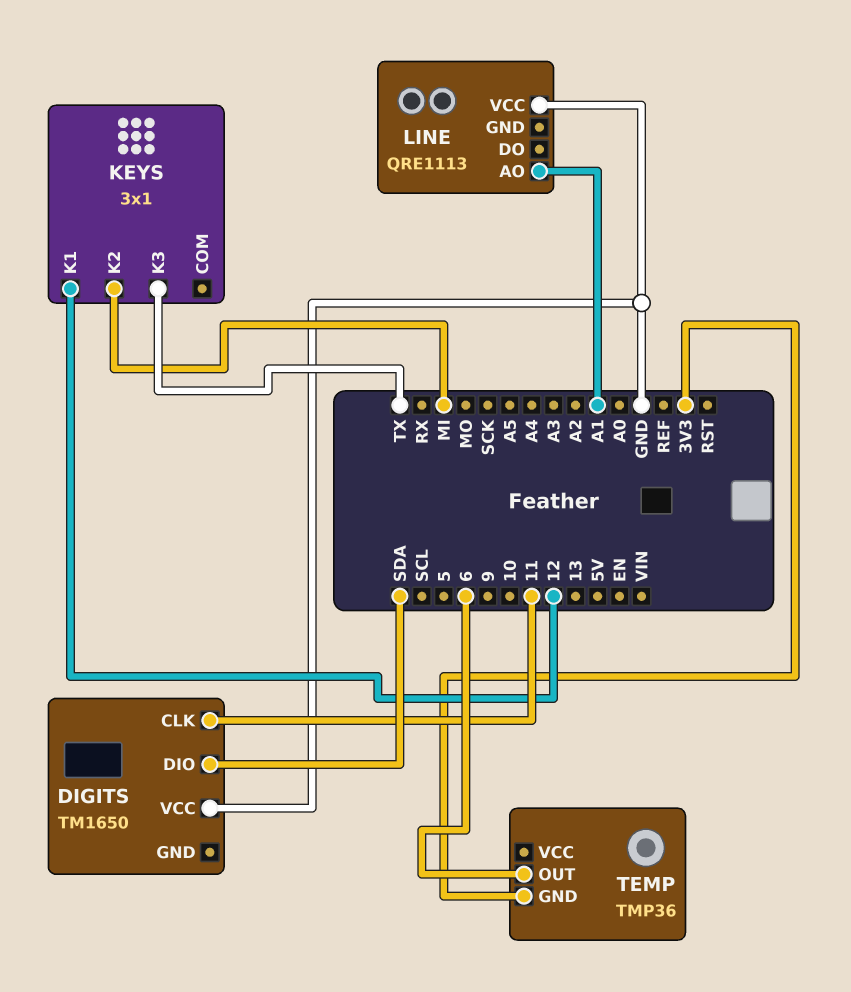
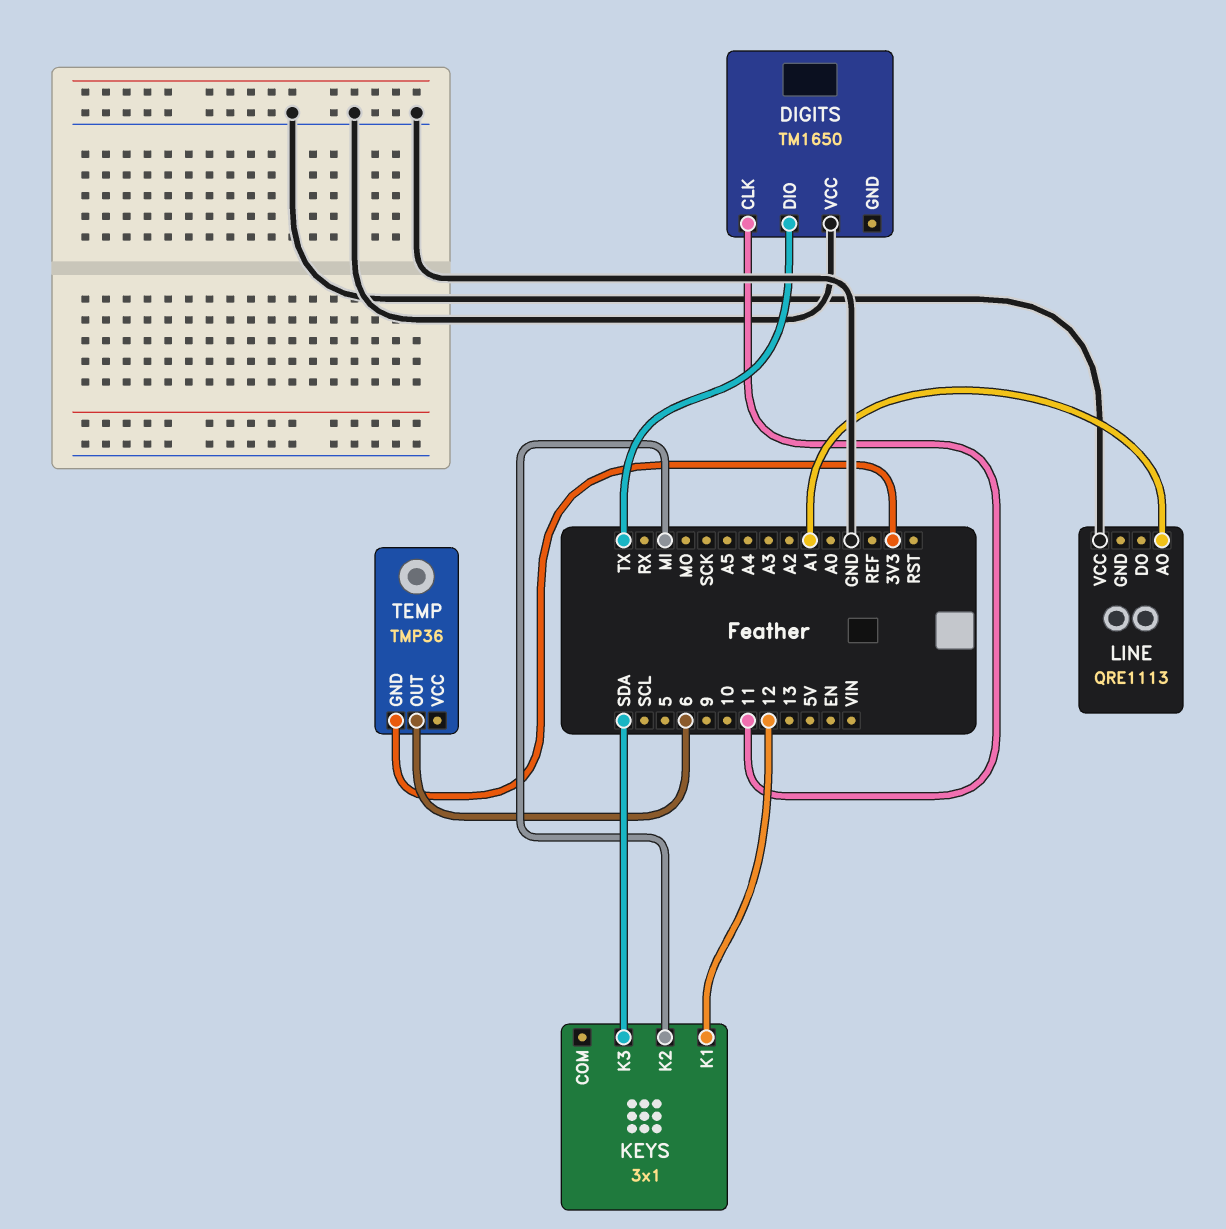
DIGITS pin DIO: SDA -> TX
KEYS pin K3: TX -> SDA

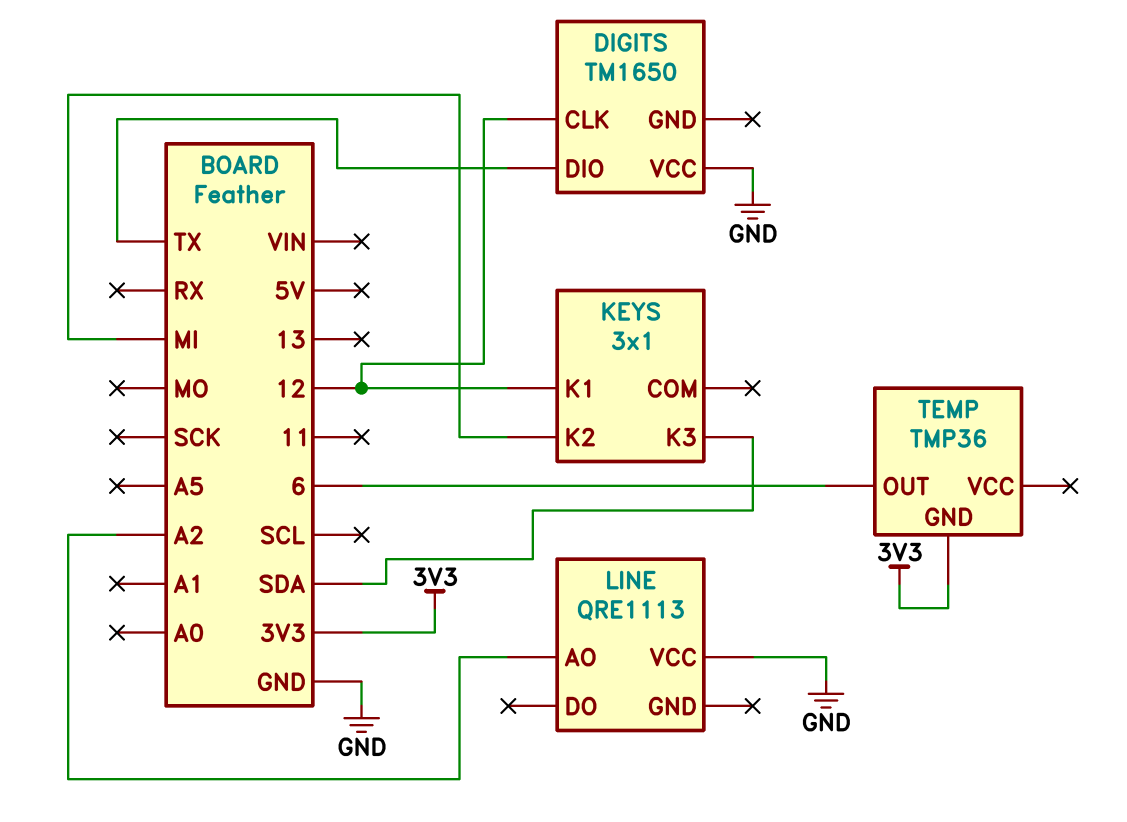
DIGITS pin CLK: 11 -> 12
LINE pin AO: A1 -> A2

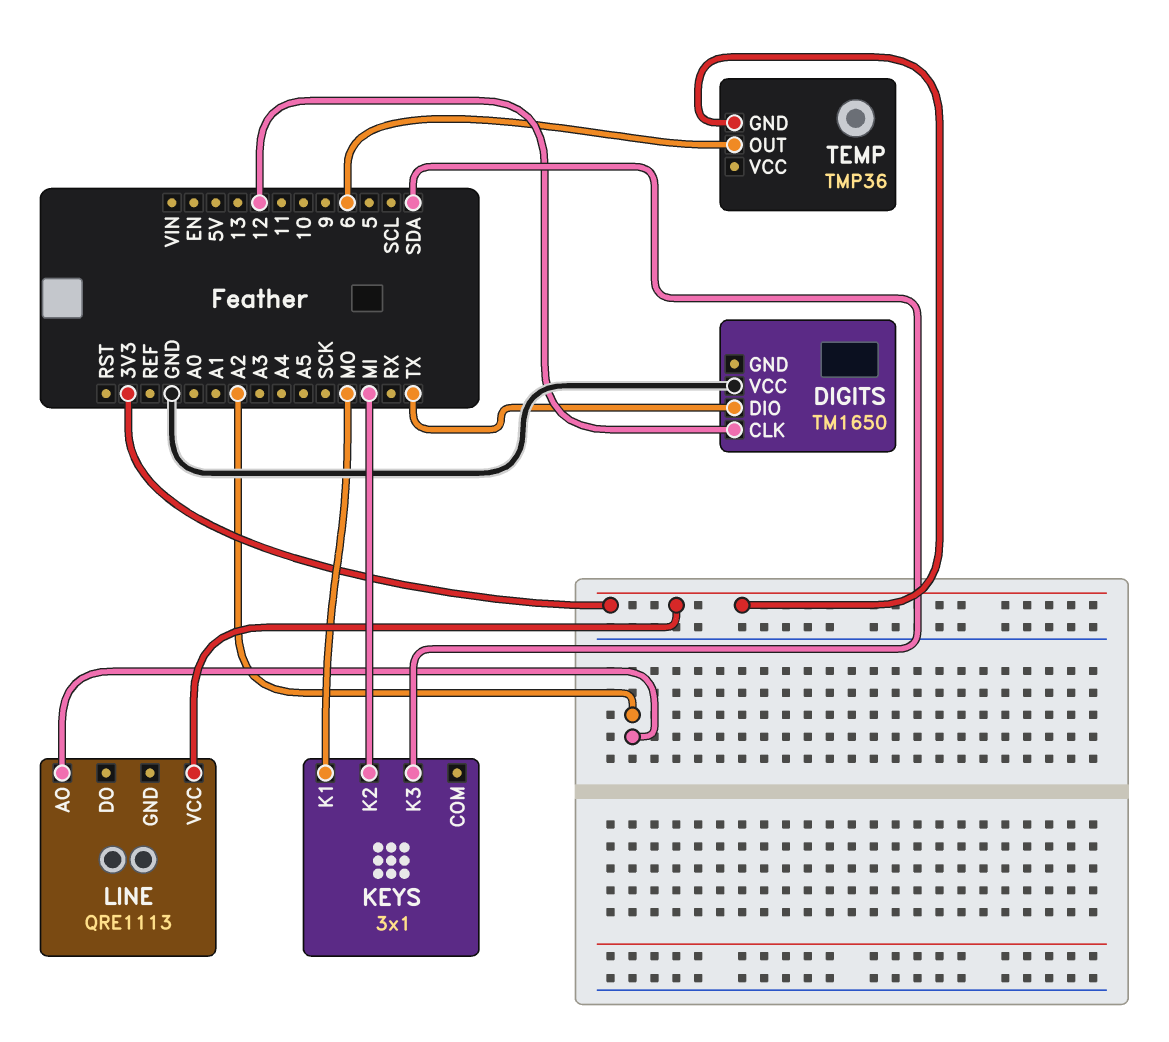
KEYS pin K1: 12 -> MO
LINE pin VCC: GND -> 3V3

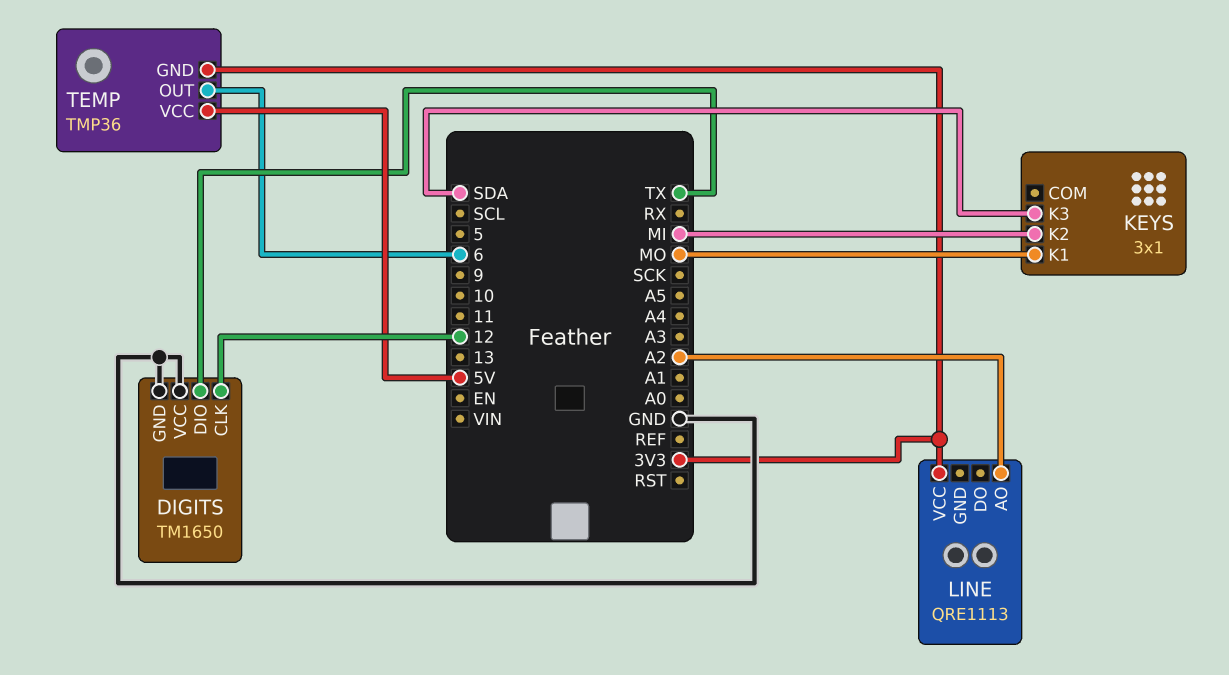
DIGITS pin GND: none -> GND
TEMP pin VCC: none -> 5V

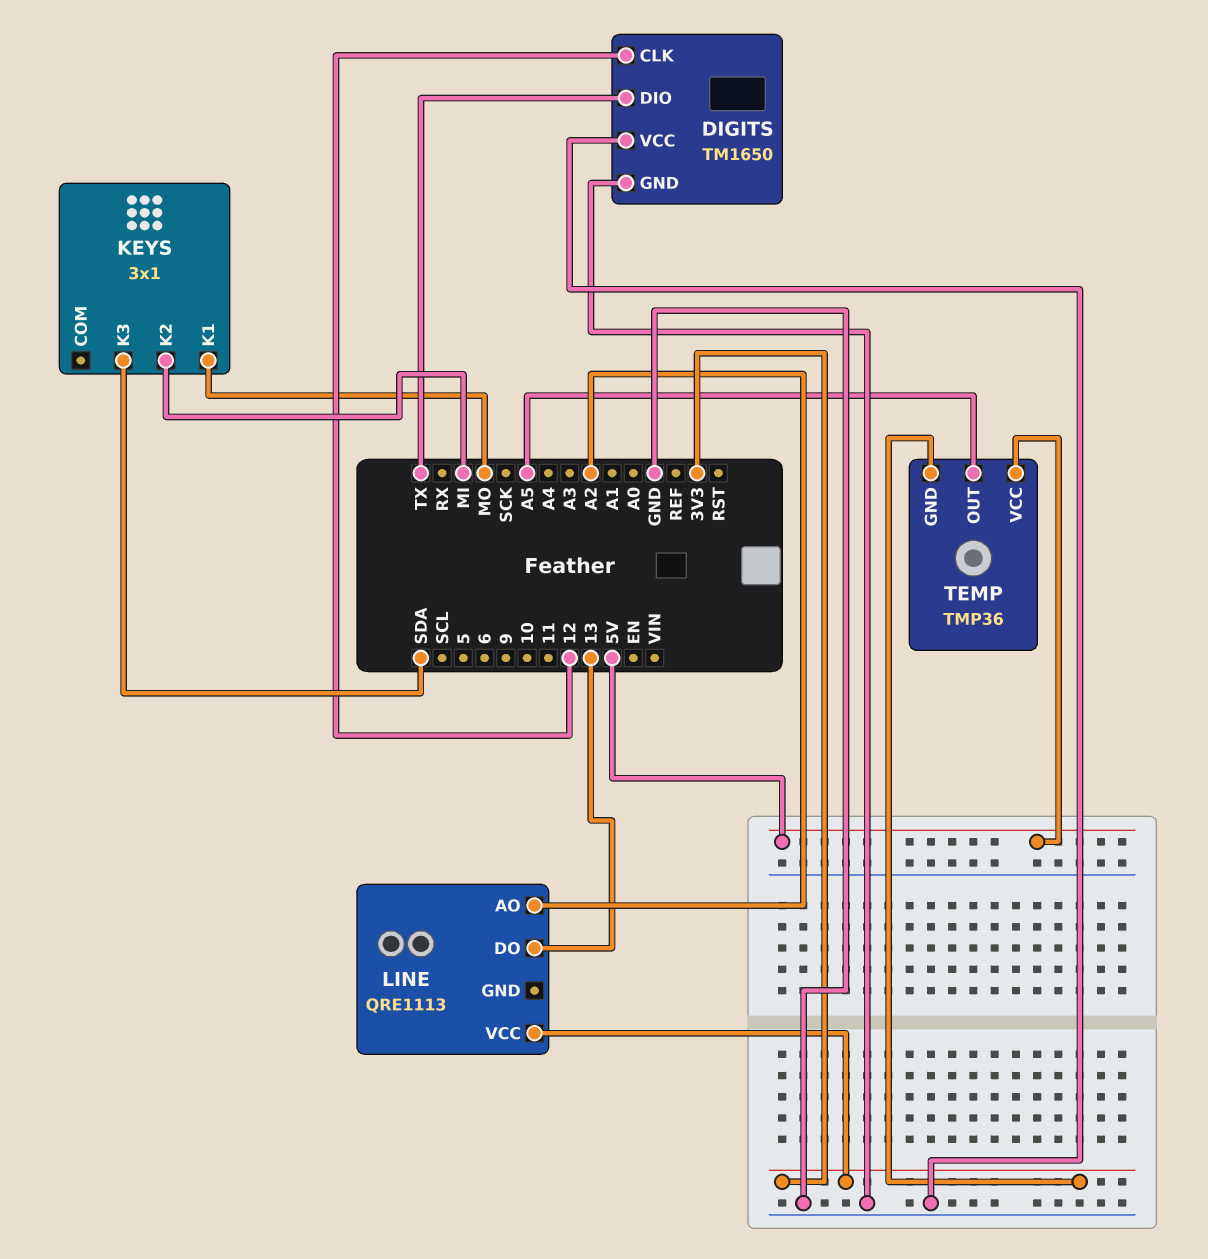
LINE pin DO: none -> 13
TEMP pin OUT: 6 -> A5

